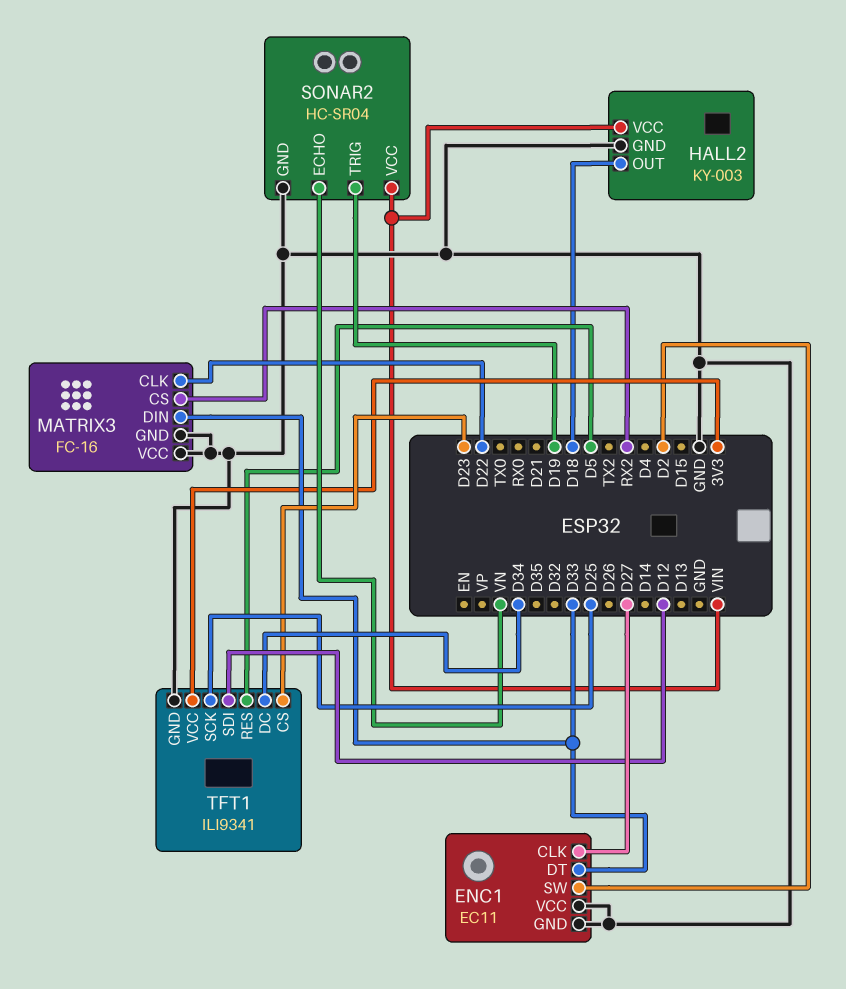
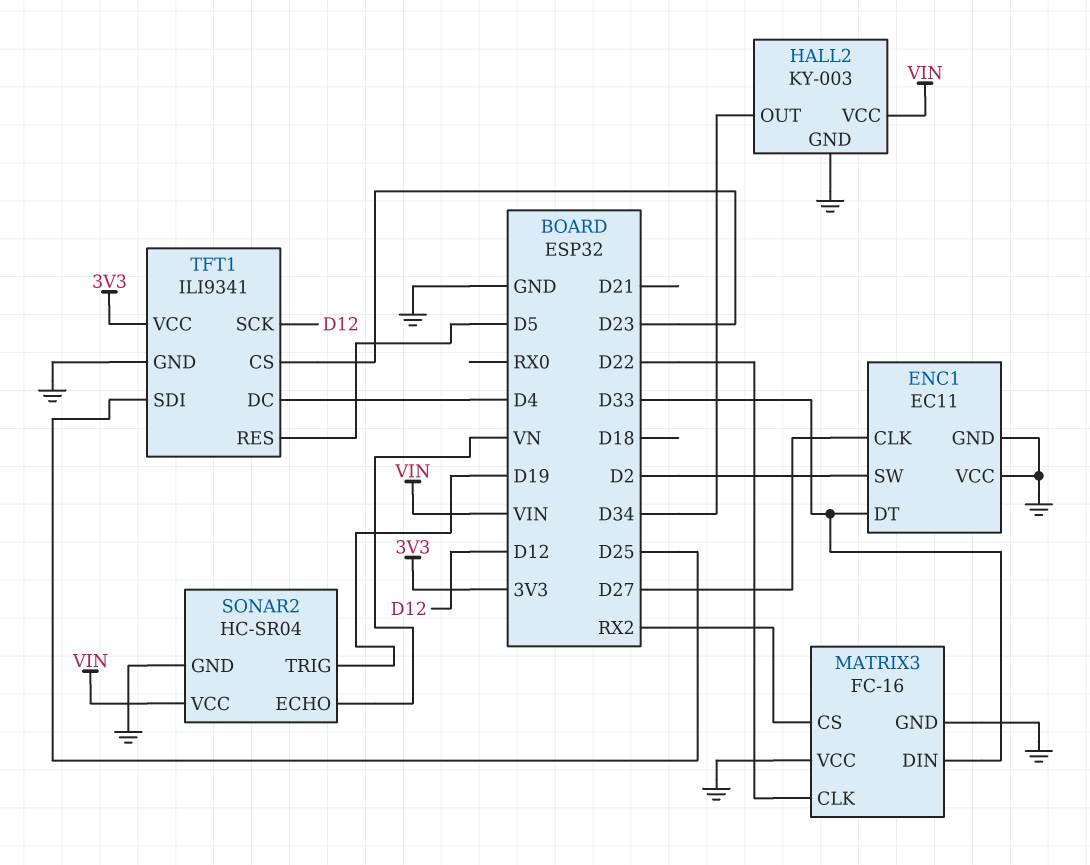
HALL2 pin OUT: D18 -> D34
TFT1 pin DC: D34 -> D4
TFT1 pin SCK: D25 -> D12
TFT1 pin SDI: D12 -> D25

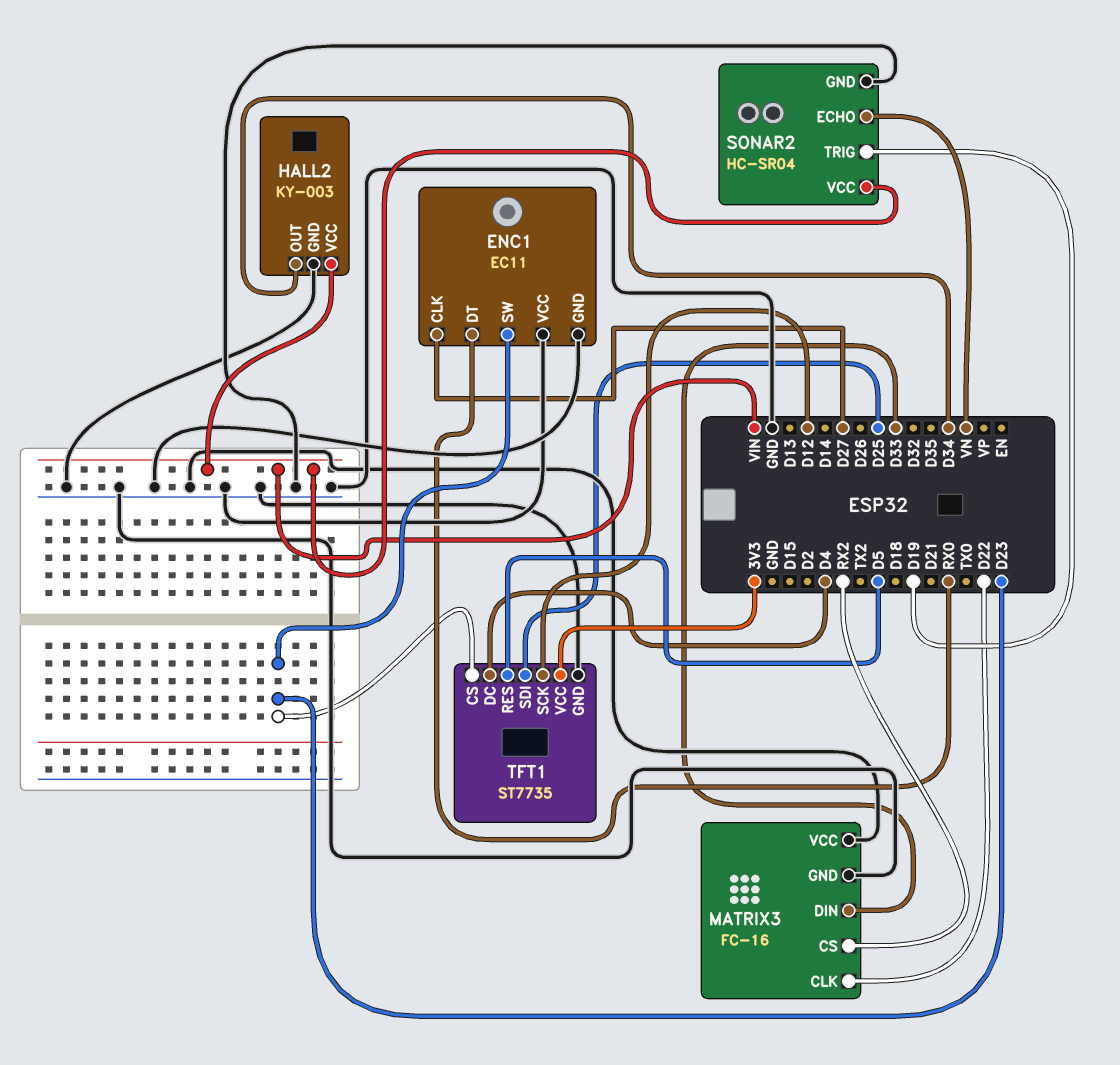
ENC1 pin DT: D33 -> RX0
ENC1 pin SW: D2 -> D23
TFT1: ILI9341 -> ST7735

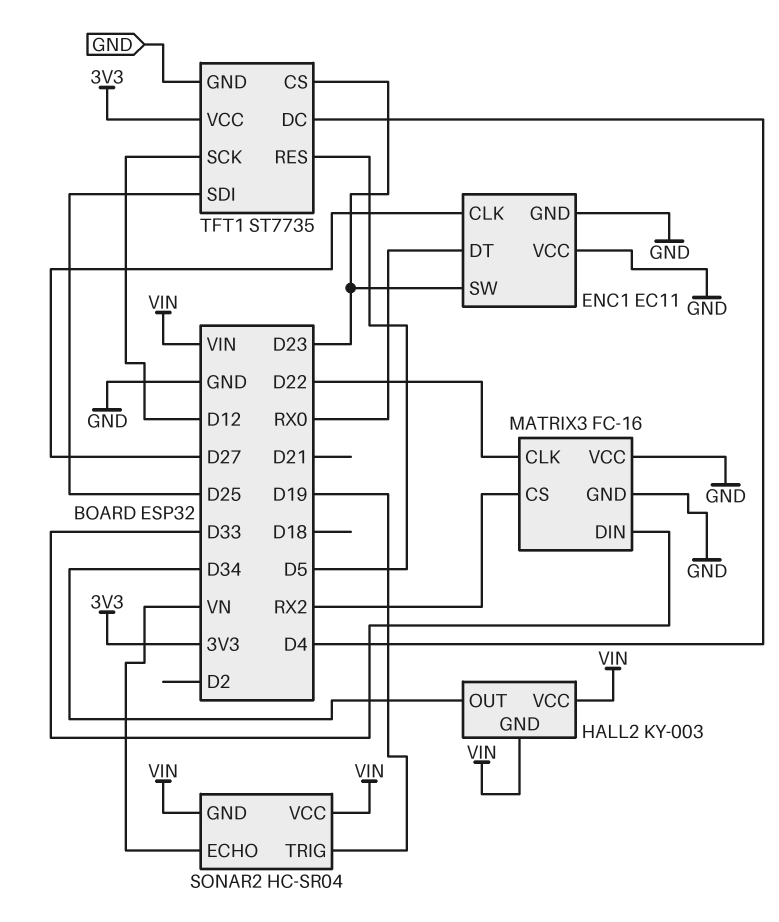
HALL2 pin GND: GND -> VIN
SONAR2 pin GND: GND -> VIN

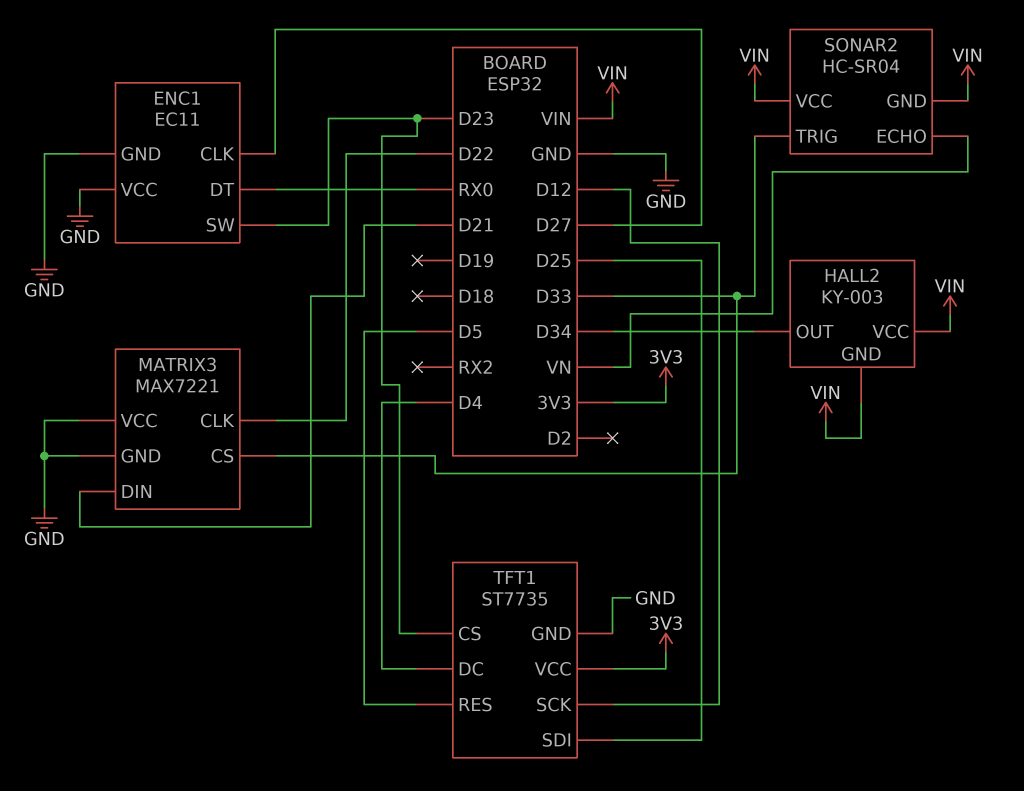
MATRIX3: FC-16 -> MAX7221
MATRIX3 pin CS: RX2 -> D33
MATRIX3 pin DIN: D33 -> D21
SONAR2 pin TRIG: D19 -> D33

